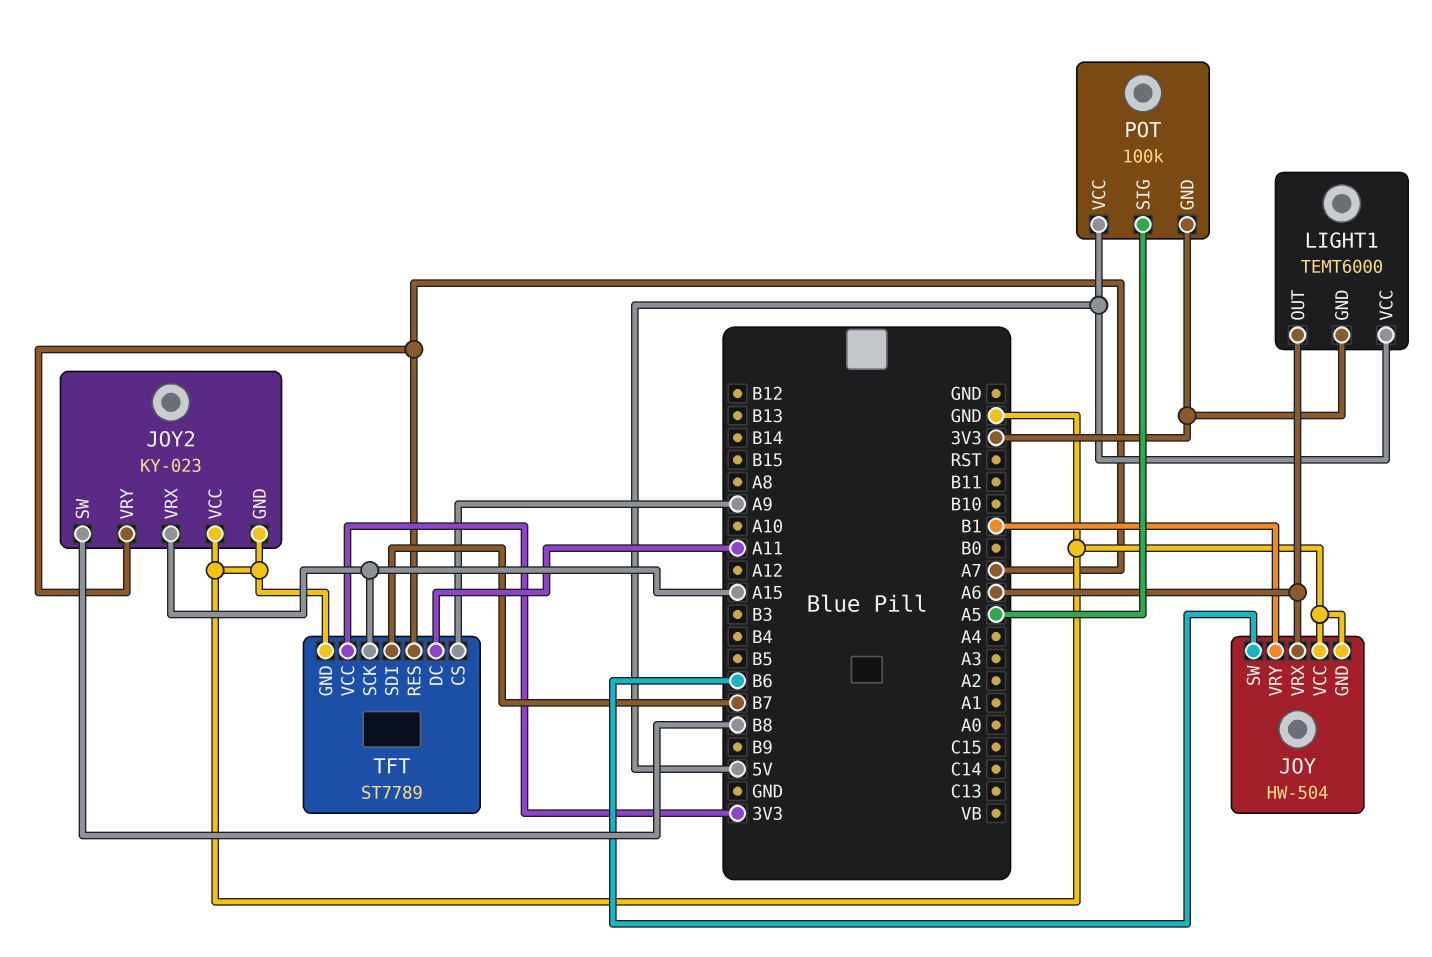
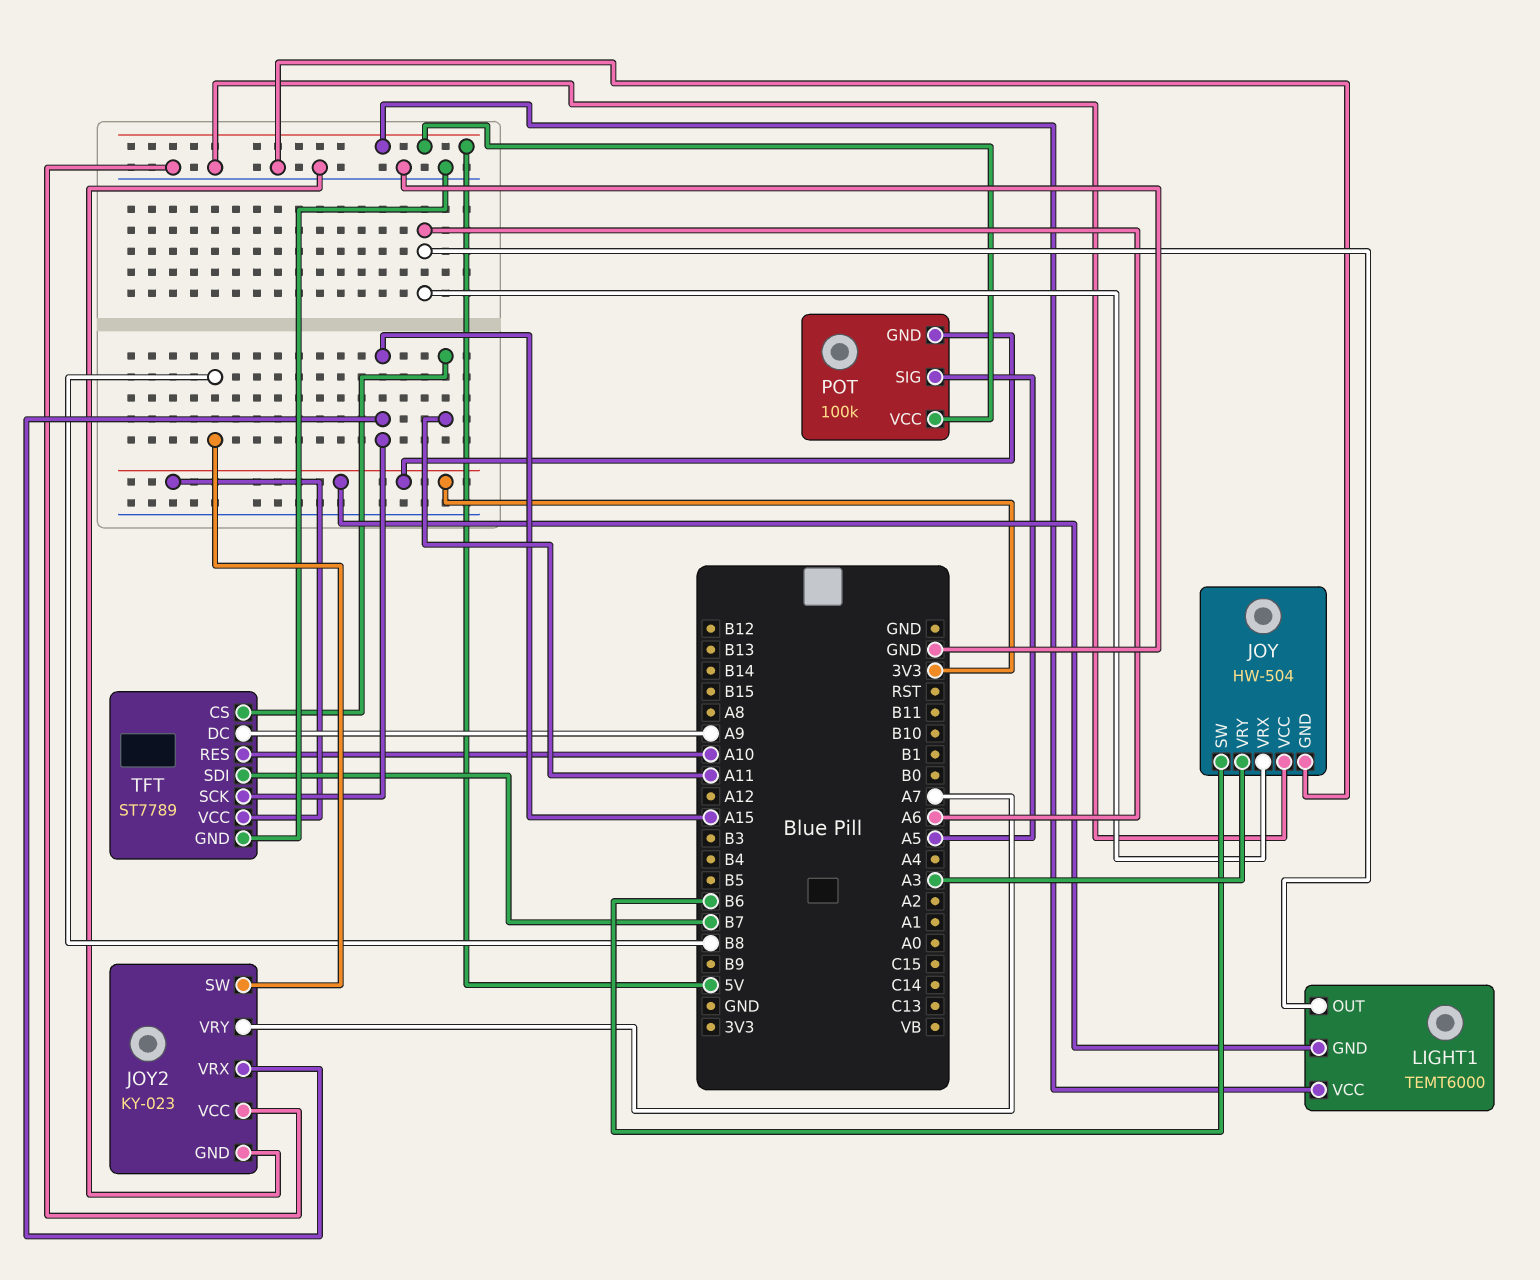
JOY pin VRY: B1 -> A3
TFT pin CS: A9 -> A11
TFT pin DC: A11 -> A9
TFT pin RES: A7 -> A10

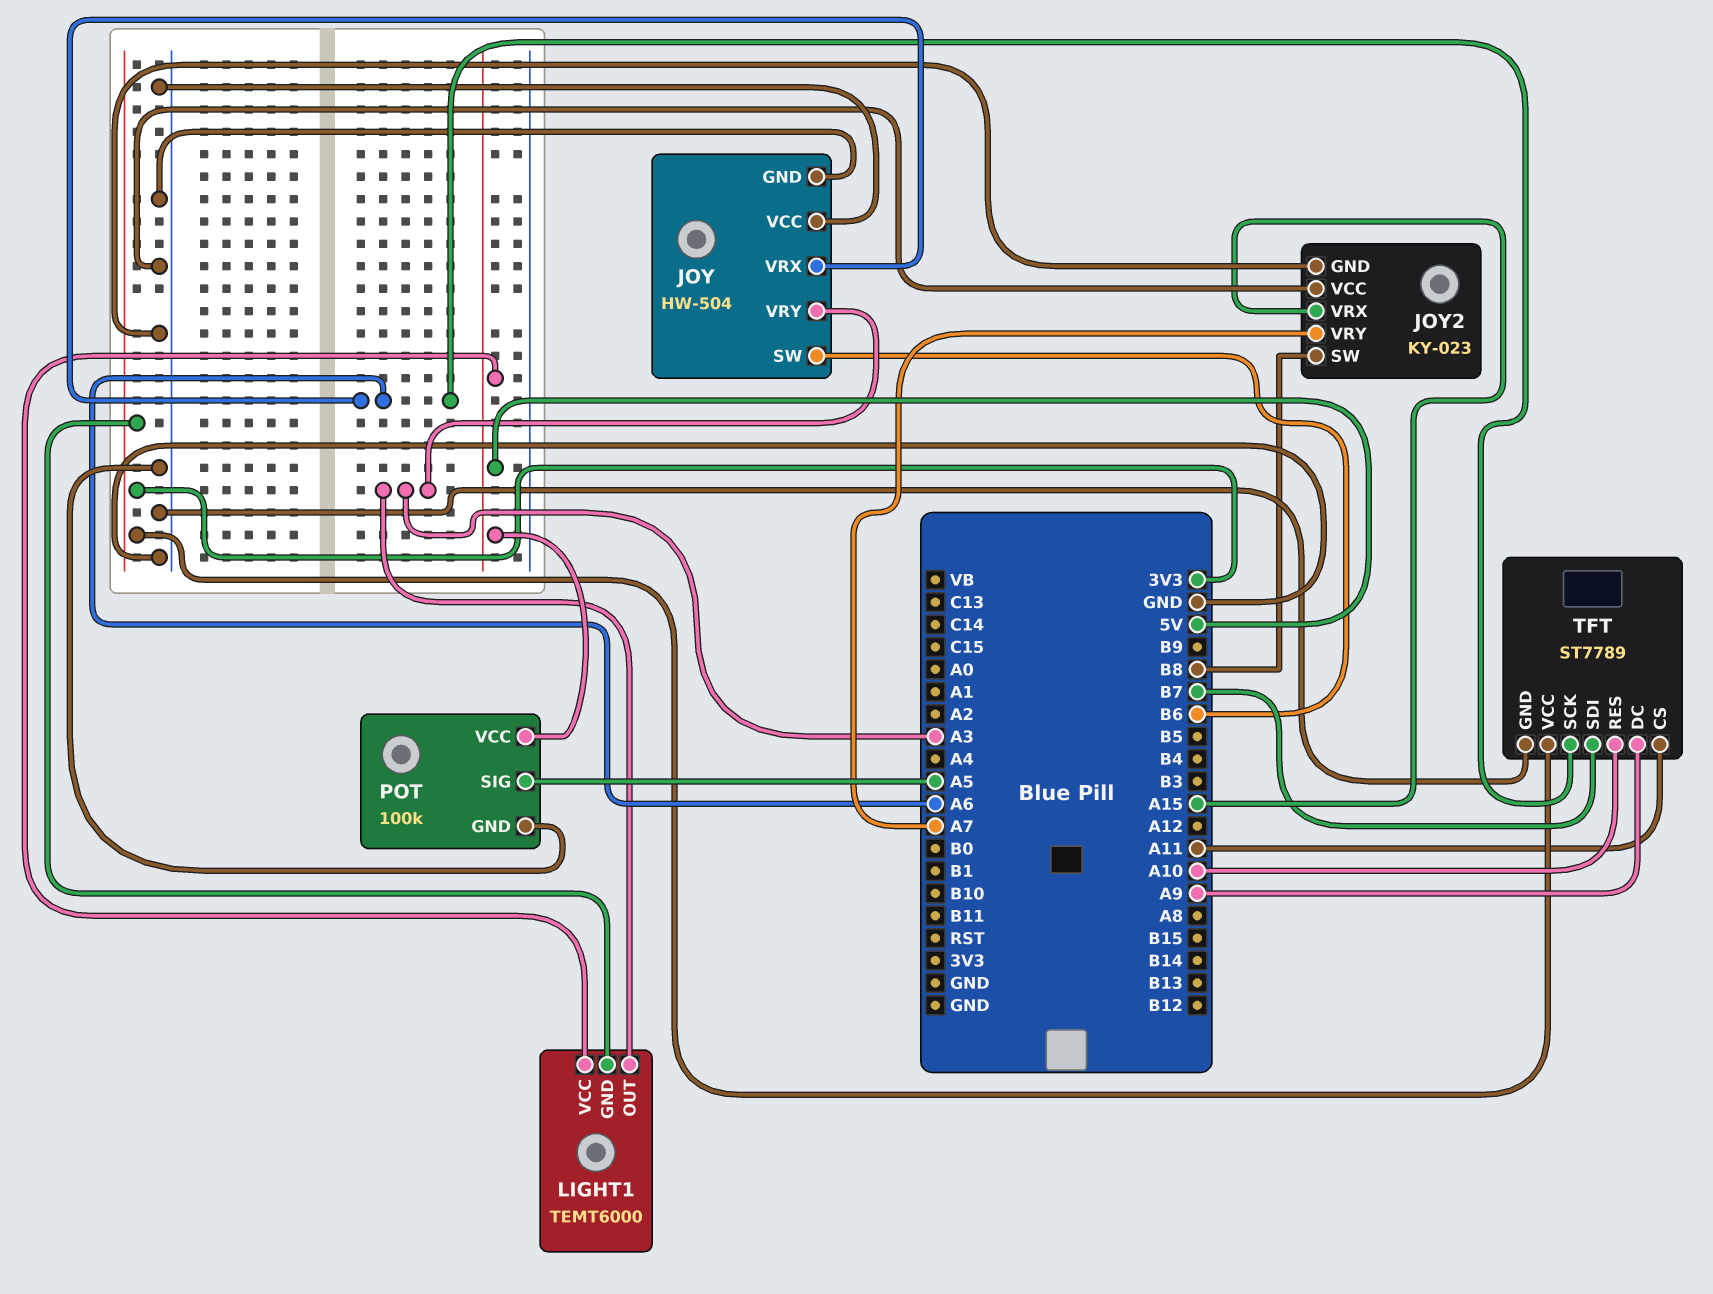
LIGHT1 pin OUT: A6 -> A3
POT pin GND: 3V3 -> GND
TFT pin SCK: A15 -> A6

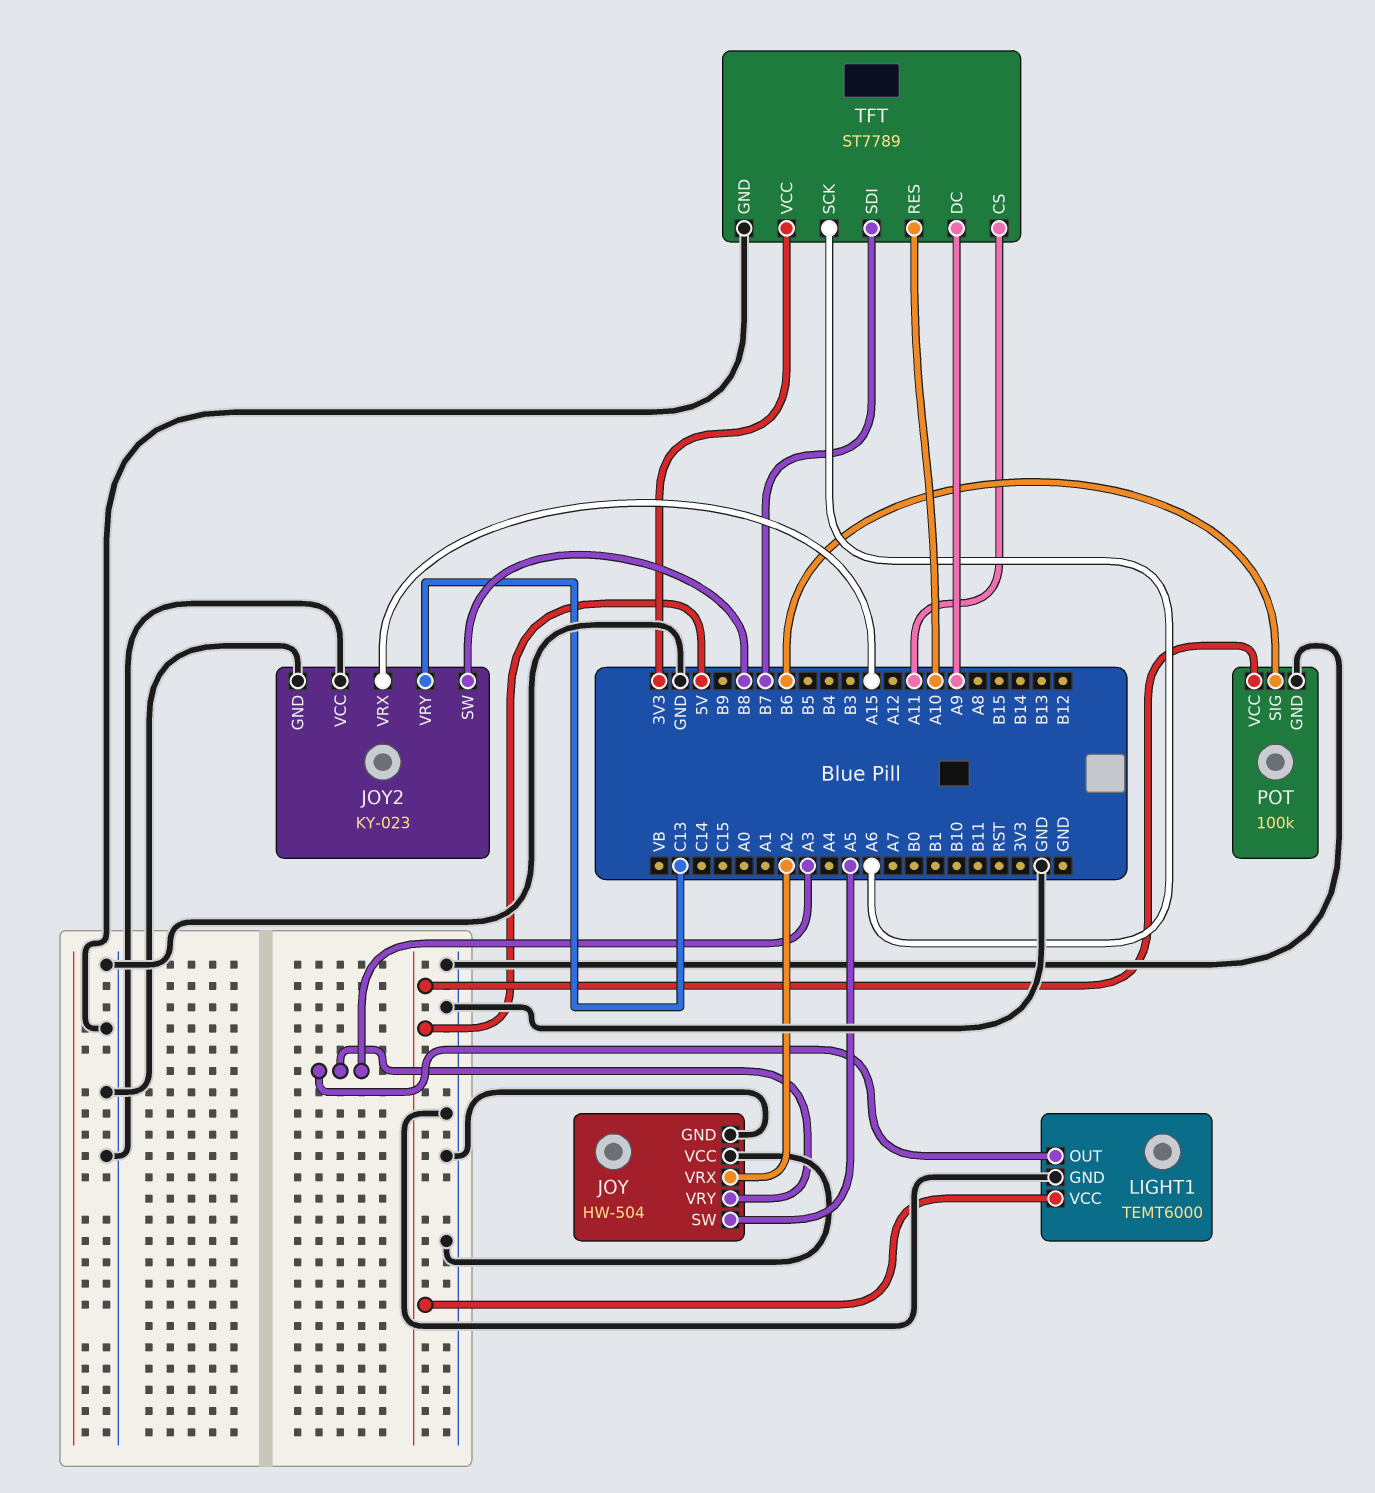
JOY pin SW: B6 -> A5
JOY pin VRX: A6 -> A2
JOY2 pin VRY: A7 -> C13
LIGHT1 pin GND: 3V3 -> GND
POT pin SIG: A5 -> B6

